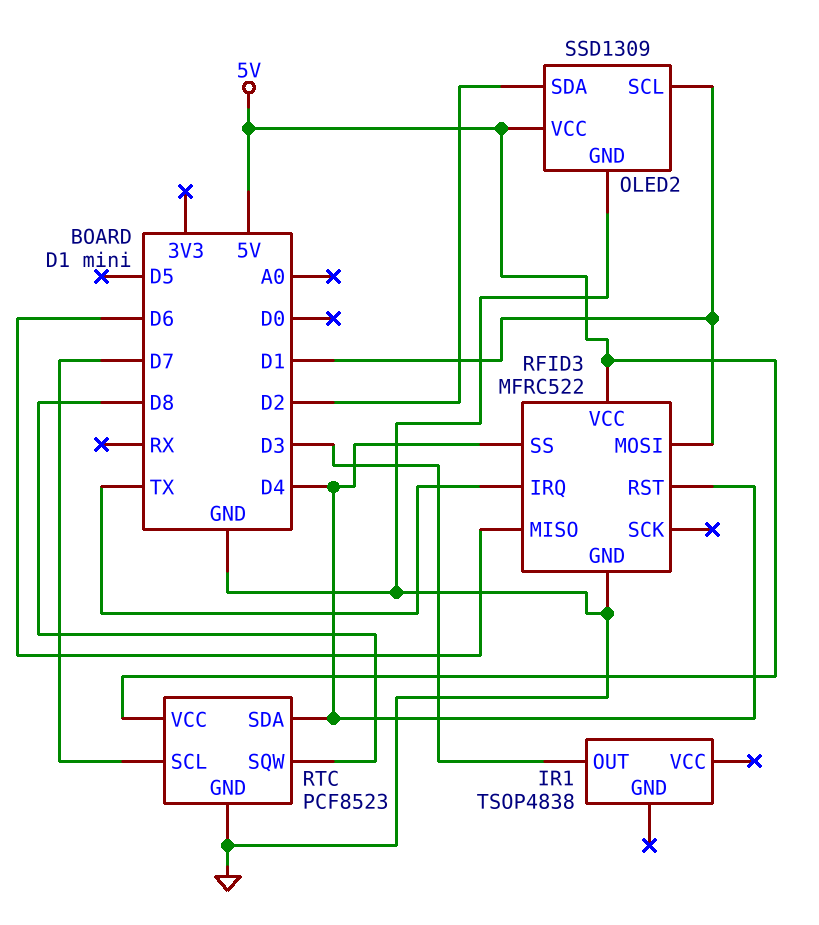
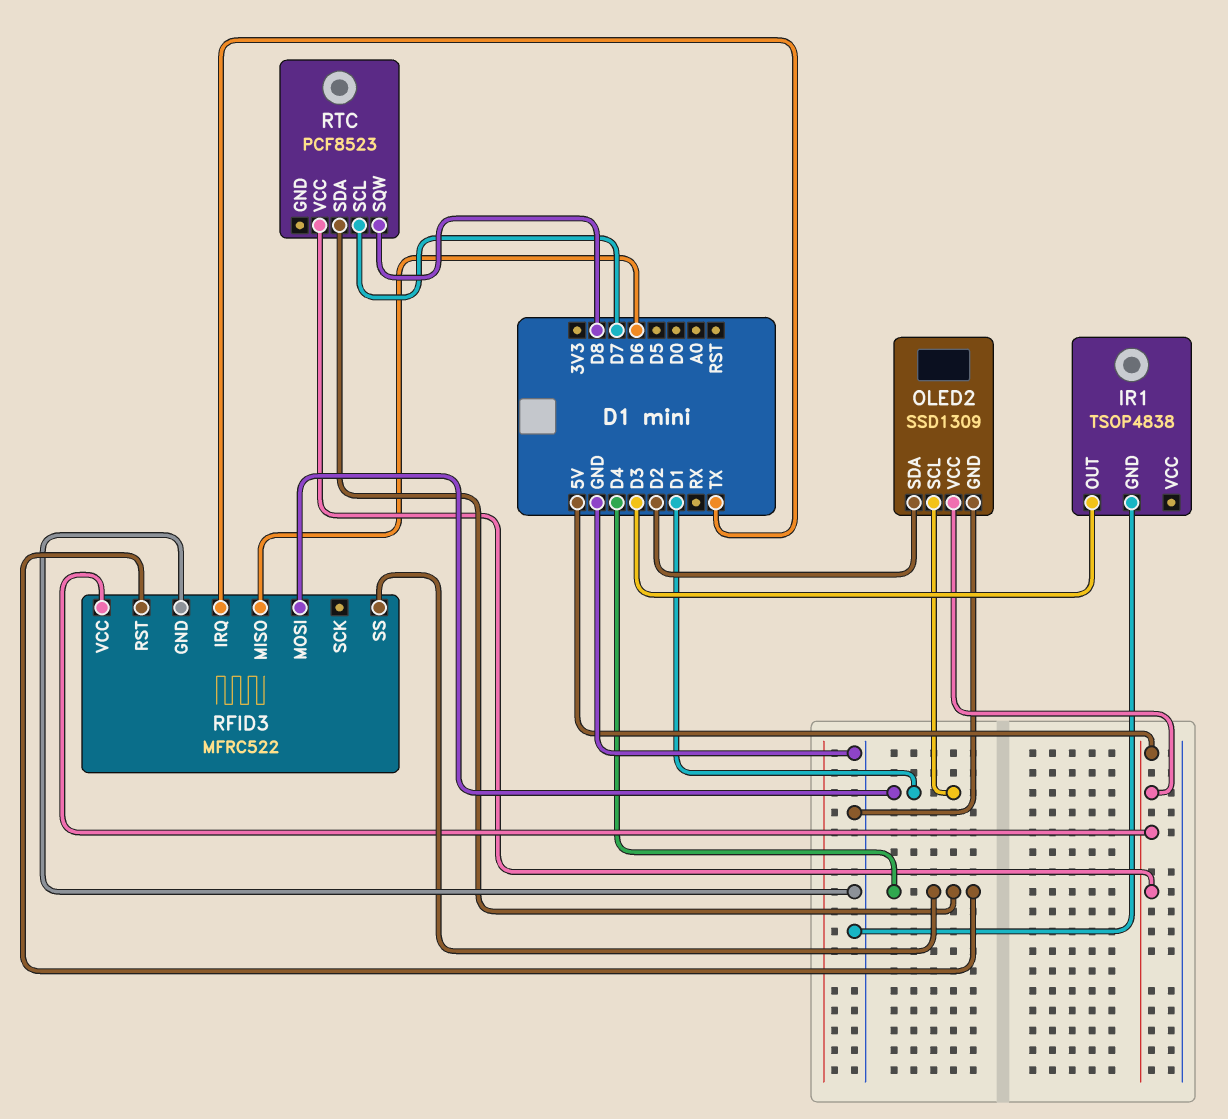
IR1 pin GND: none -> GND
RTC pin GND: GND -> none

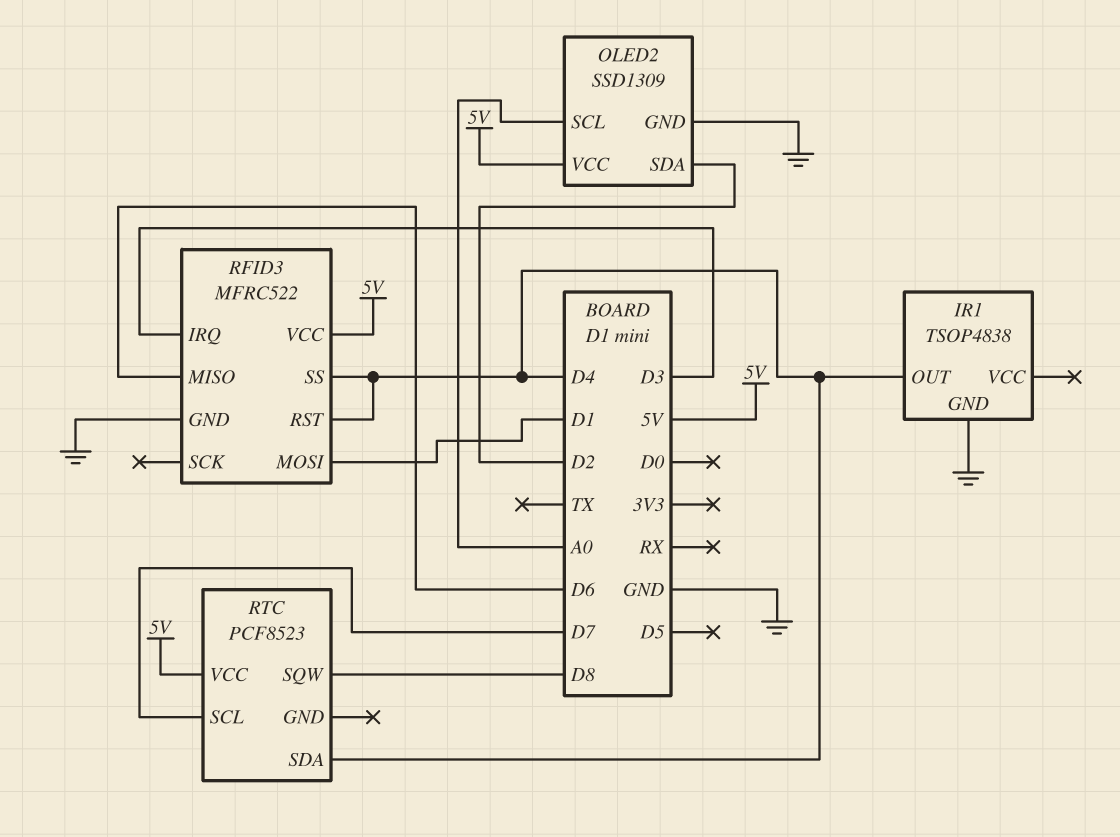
IR1 pin OUT: D3 -> D4
OLED2 pin SCL: D1 -> A0
RFID3 pin IRQ: TX -> D3

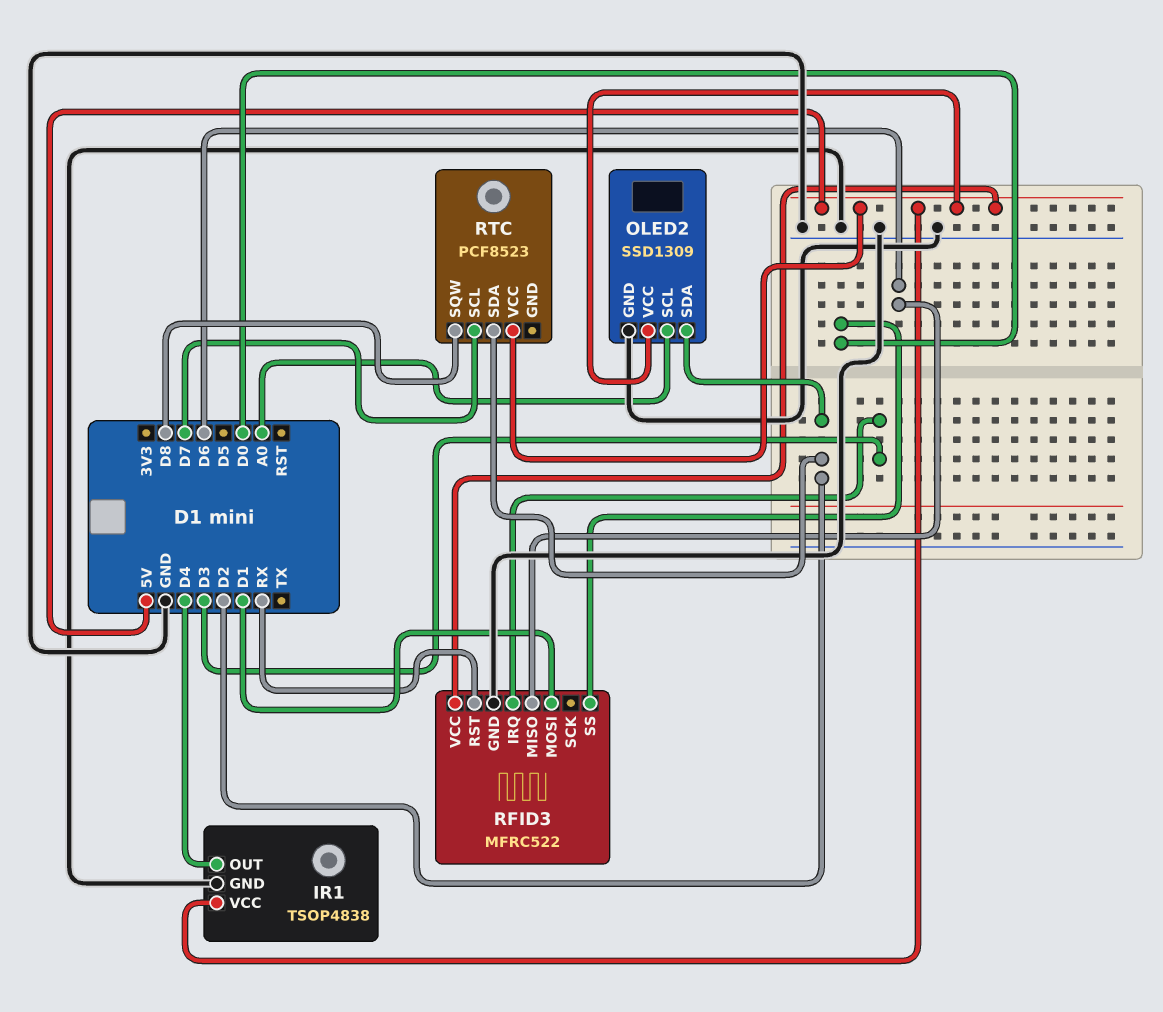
IR1 pin VCC: none -> 5V
RFID3 pin RST: D4 -> RX
RFID3 pin SS: D4 -> D0
RTC pin SDA: D4 -> D2

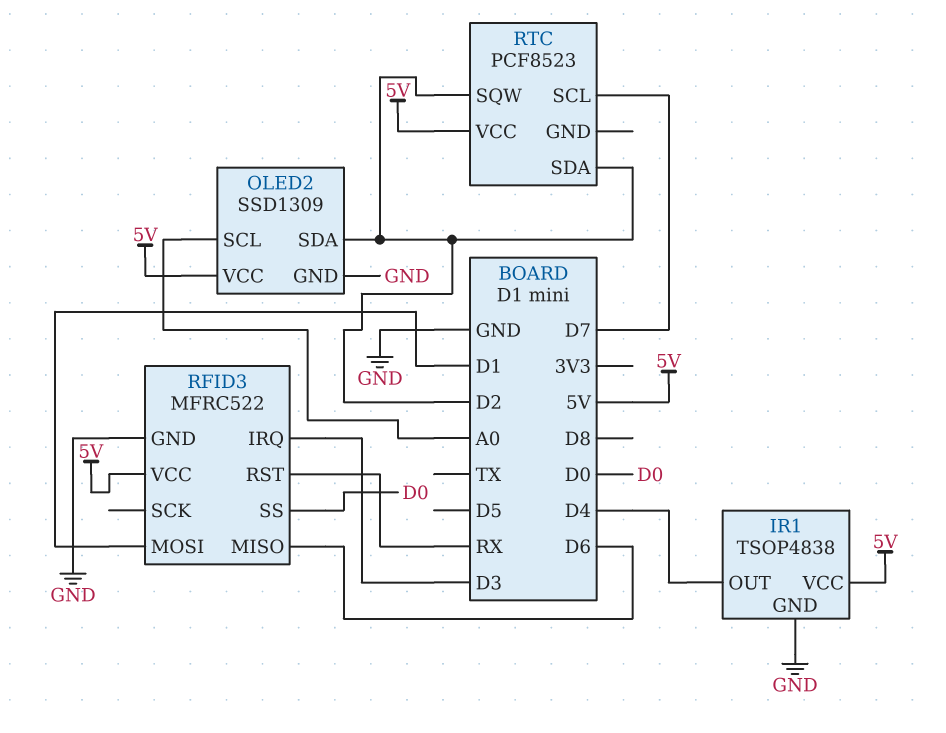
RTC pin SQW: D8 -> D2

